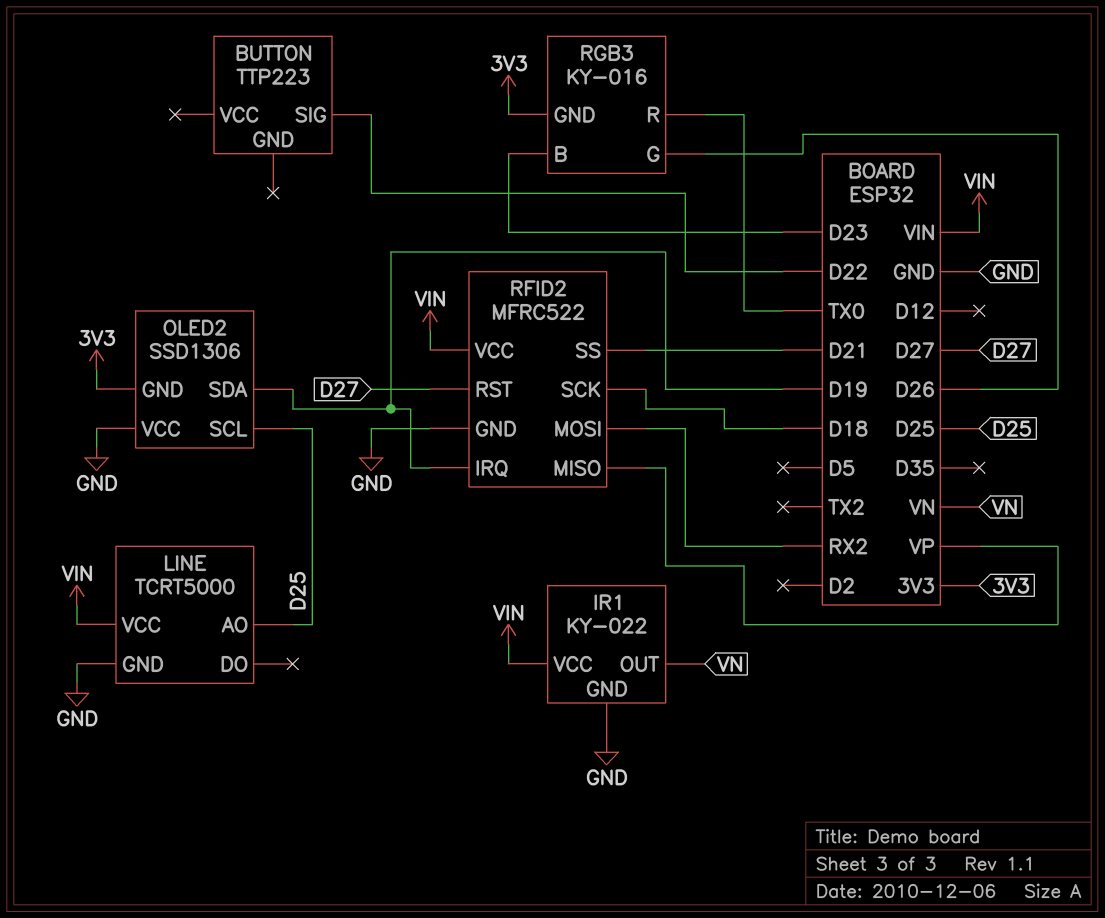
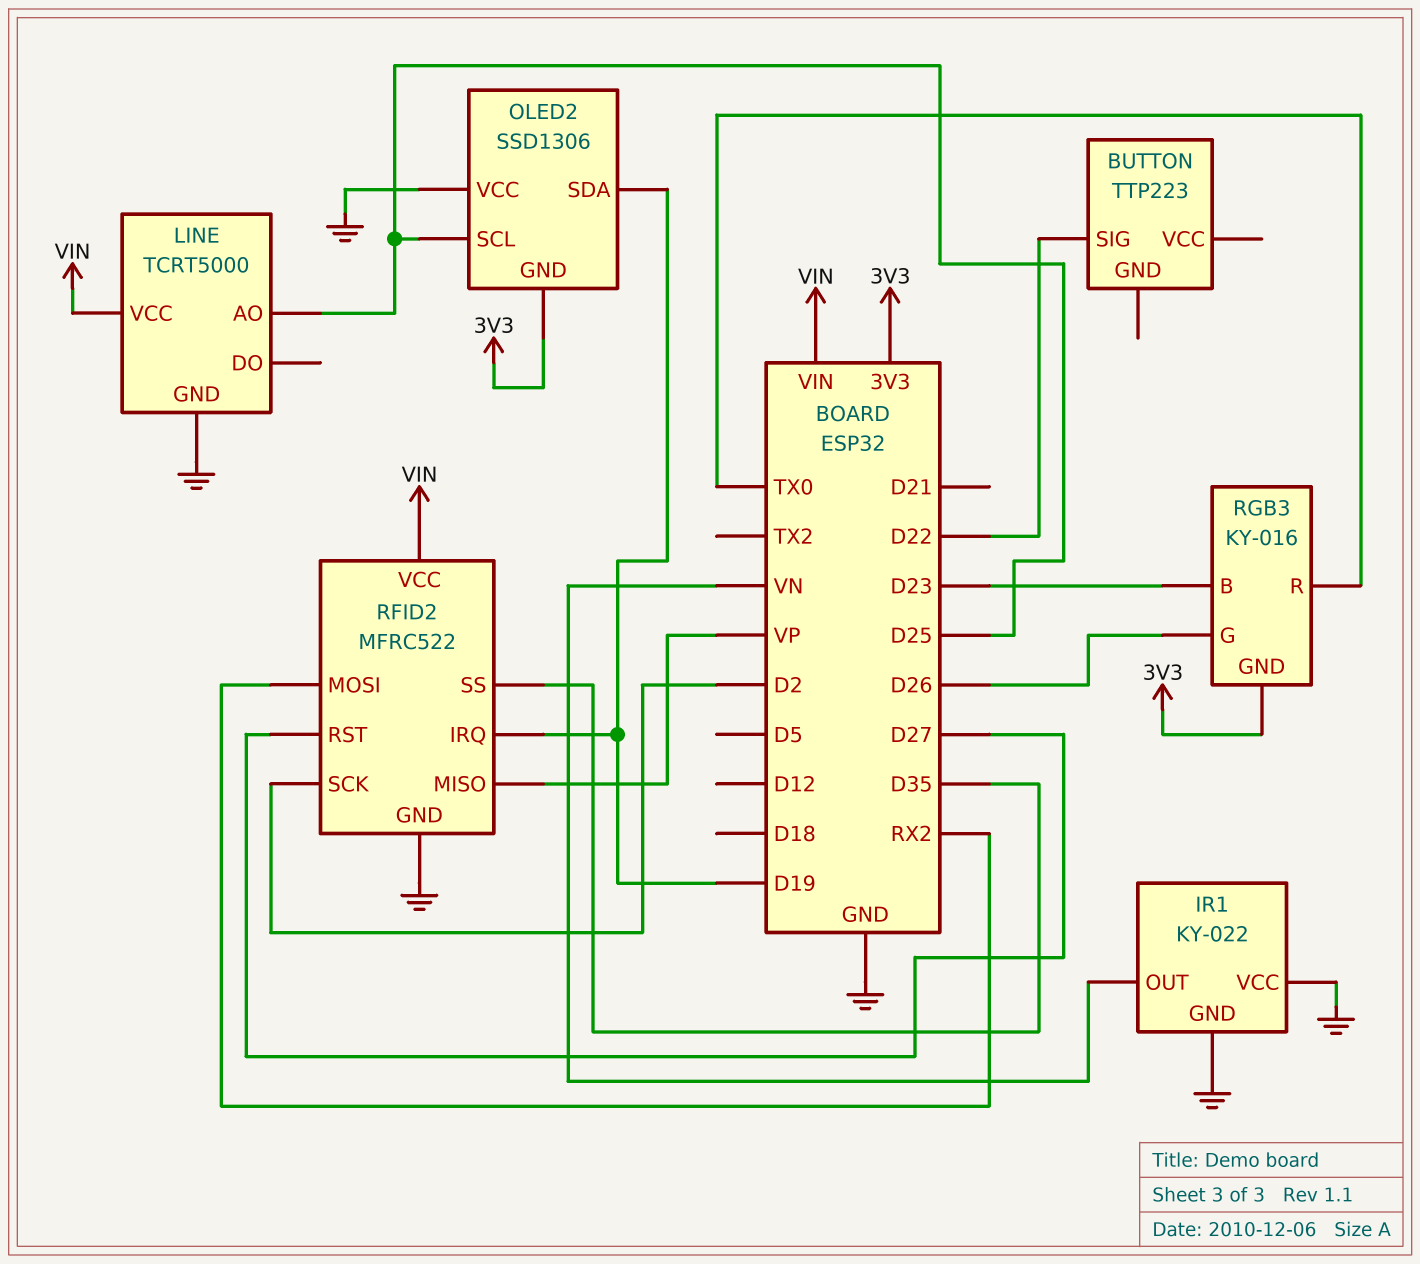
IR1 pin VCC: VIN -> GND
RFID2 pin SCK: D18 -> D2
RFID2 pin SS: D21 -> D35

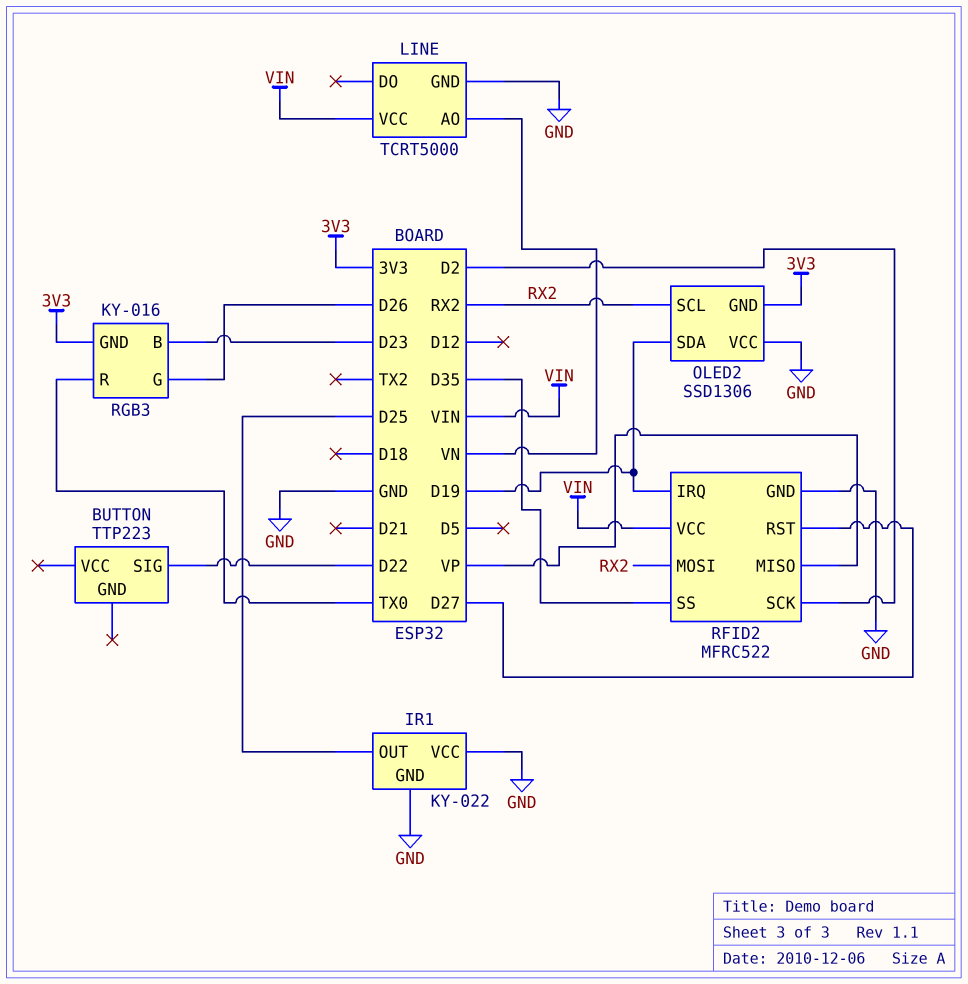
IR1 pin OUT: VN -> D25
LINE pin AO: D25 -> VN
OLED2 pin SCL: D25 -> RX2

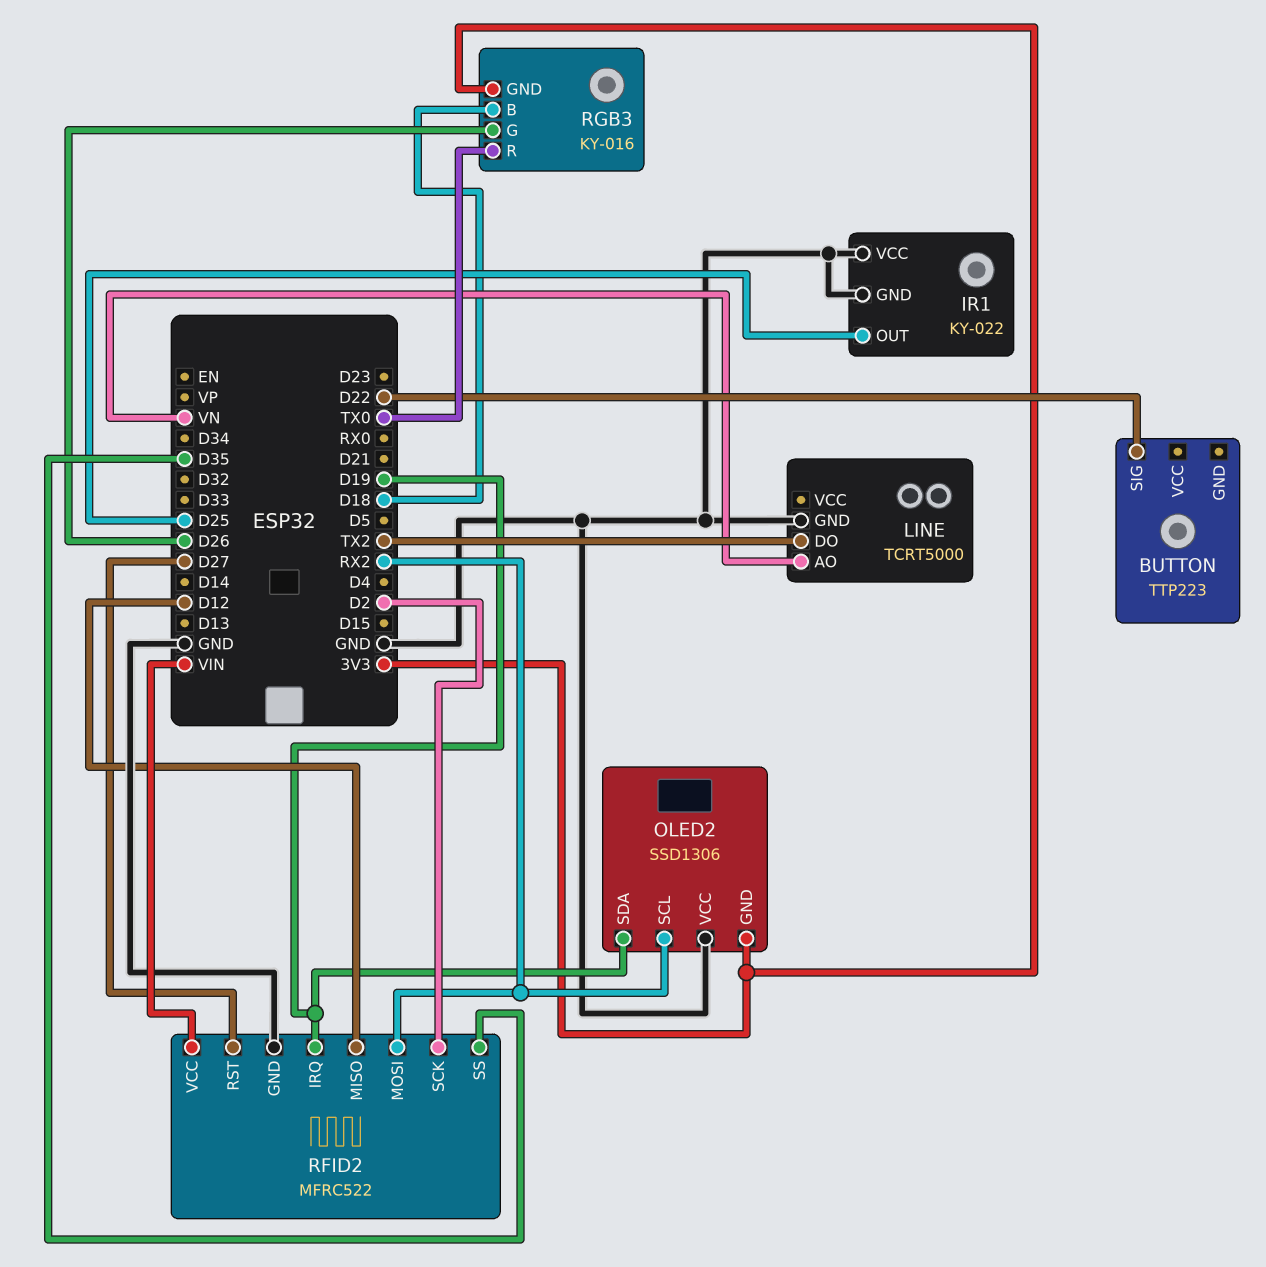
LINE pin DO: none -> TX2
LINE pin VCC: VIN -> none
RFID2 pin MISO: VP -> D12
RGB3 pin B: D23 -> D18

